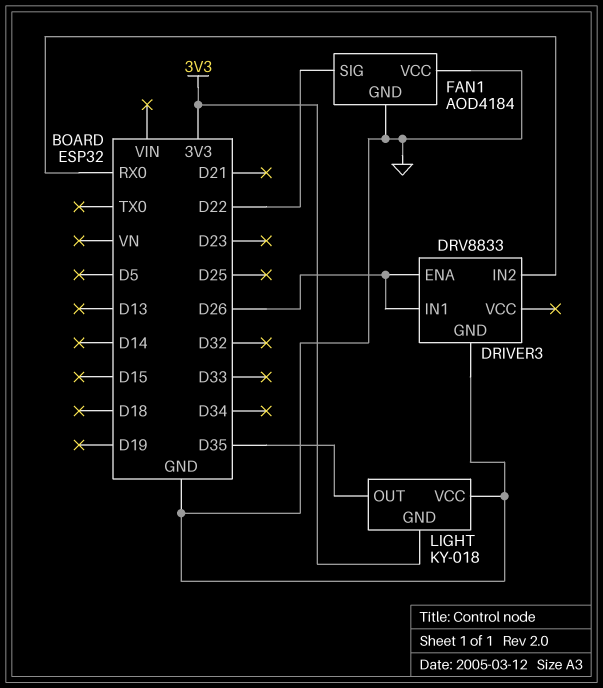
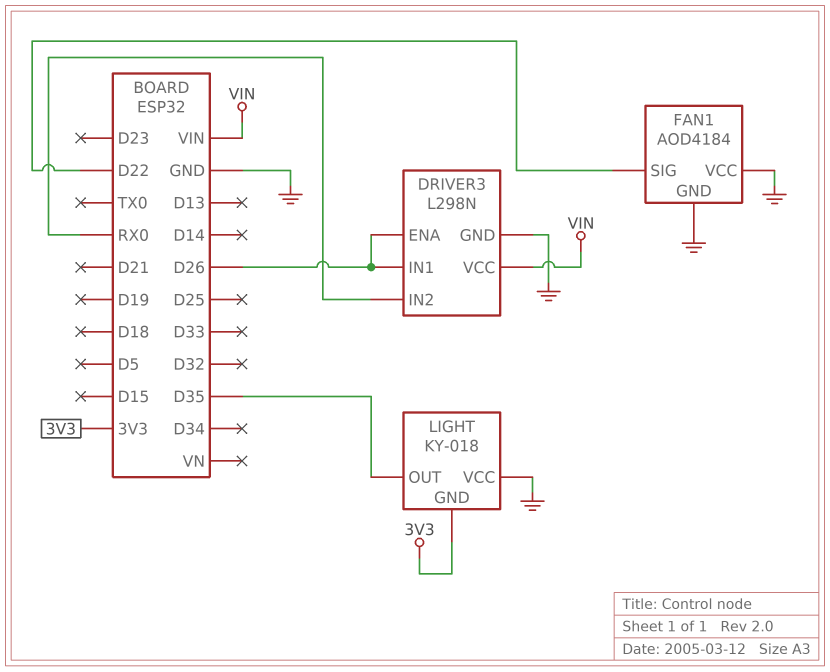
DRIVER3: DRV8833 -> L298N
DRIVER3 pin VCC: none -> VIN

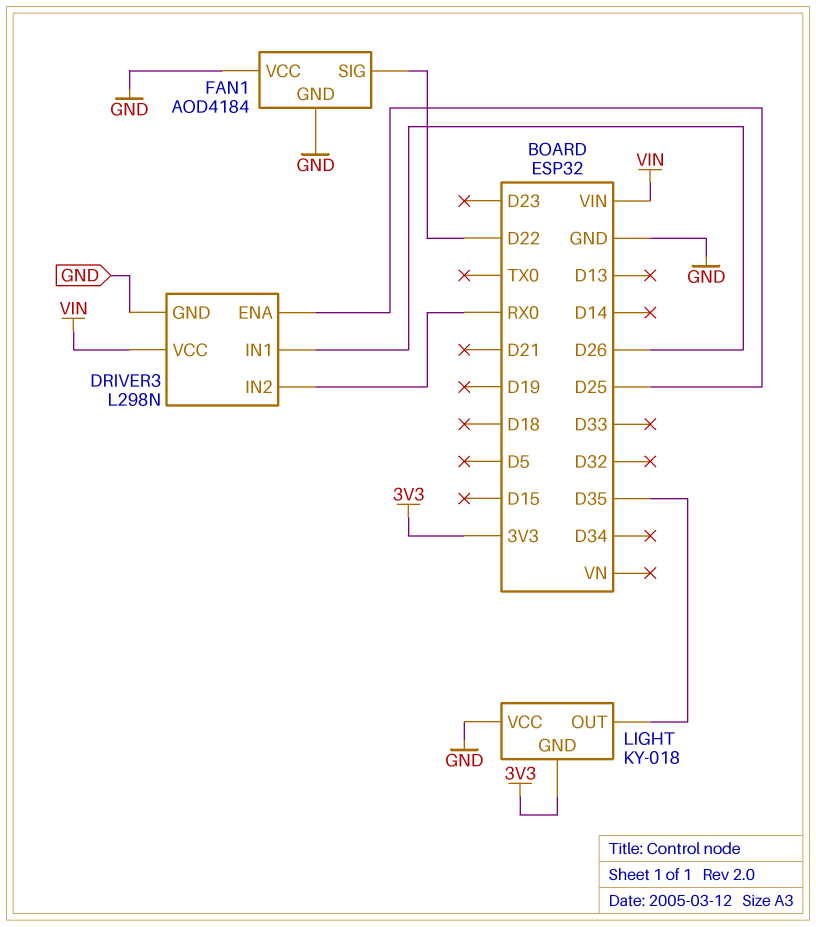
DRIVER3 pin ENA: D26 -> D25

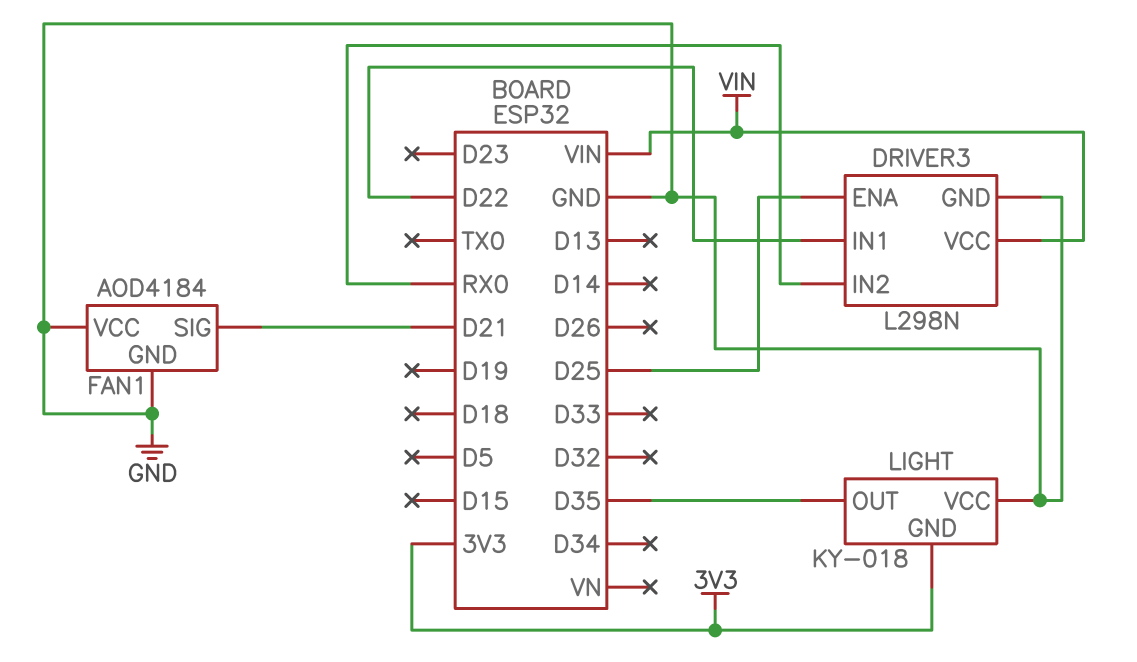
DRIVER3 pin IN1: D26 -> D22
FAN1 pin SIG: D22 -> D21

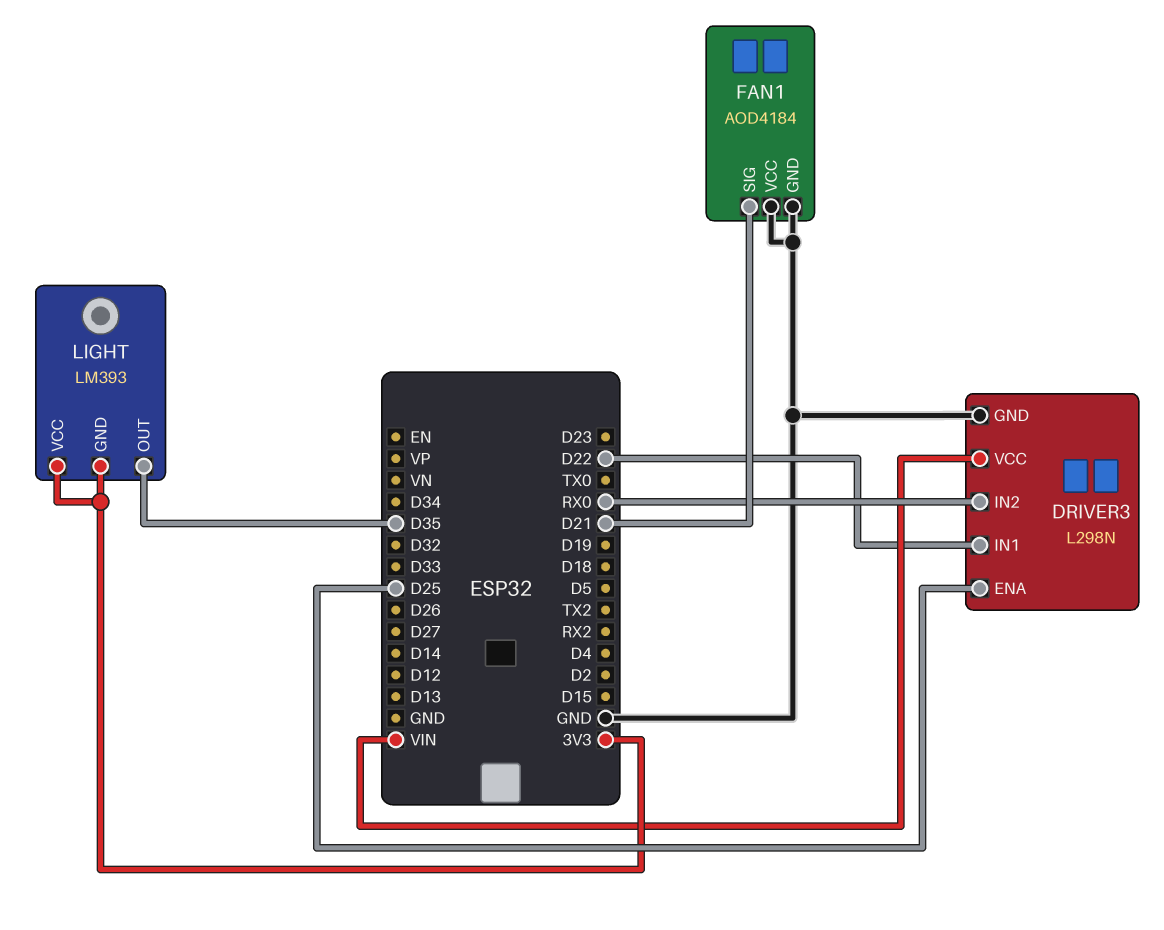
LIGHT: KY-018 -> LM393
LIGHT pin VCC: GND -> 3V3

